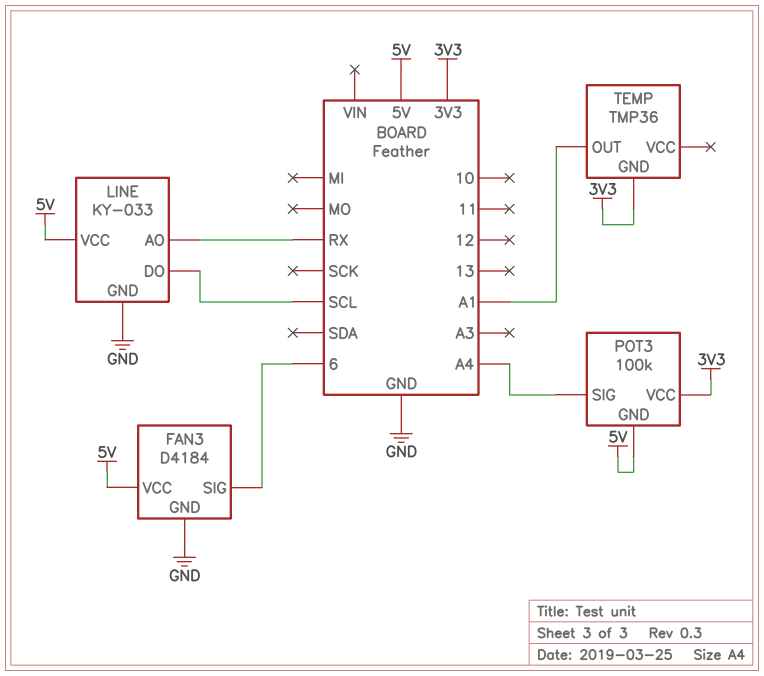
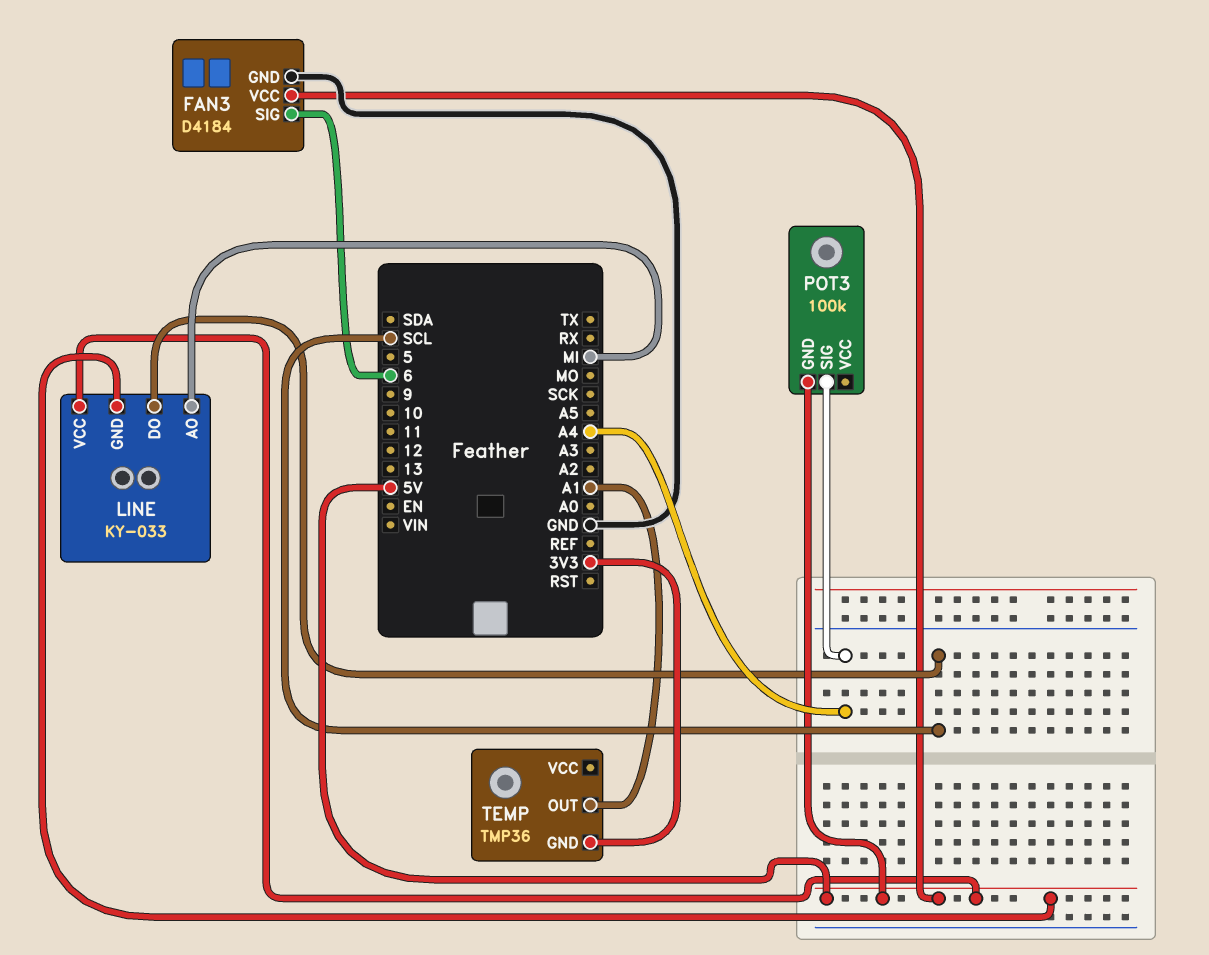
LINE pin AO: RX -> MI
LINE pin GND: GND -> 5V
POT3 pin VCC: 3V3 -> none

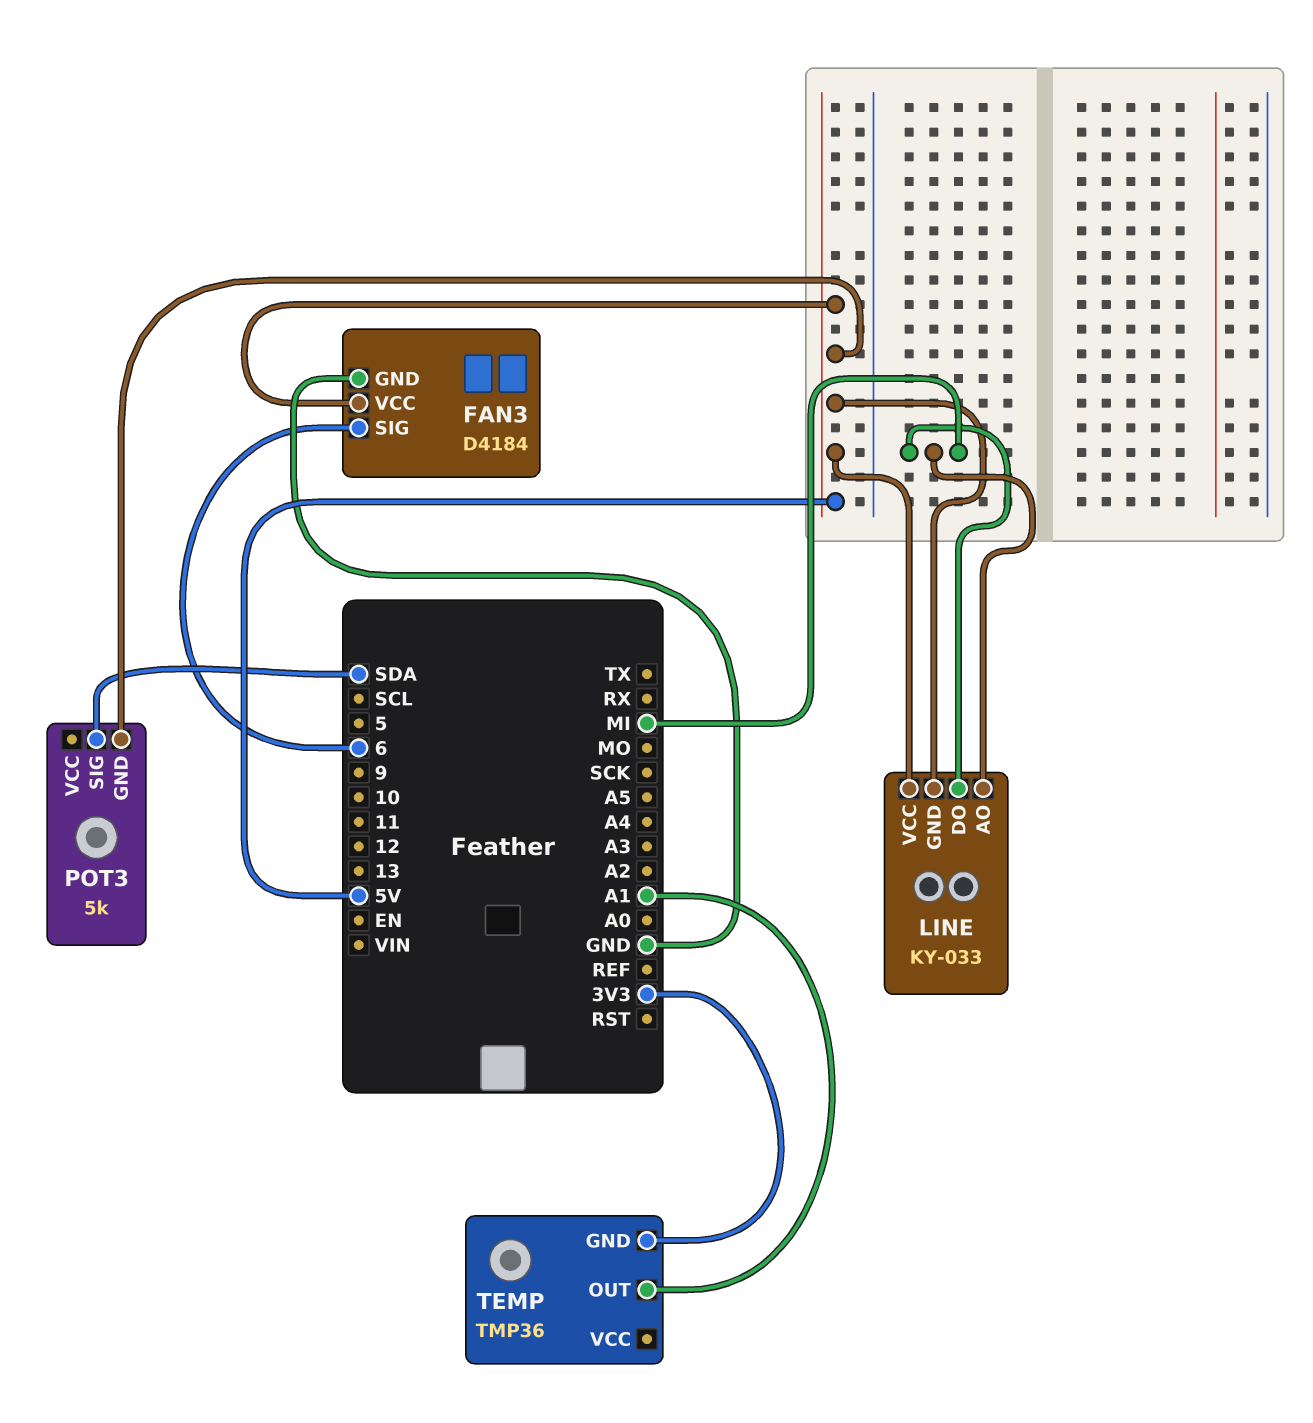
LINE pin DO: SCL -> MI
POT3: 100k -> 5k
POT3 pin SIG: A4 -> SDA

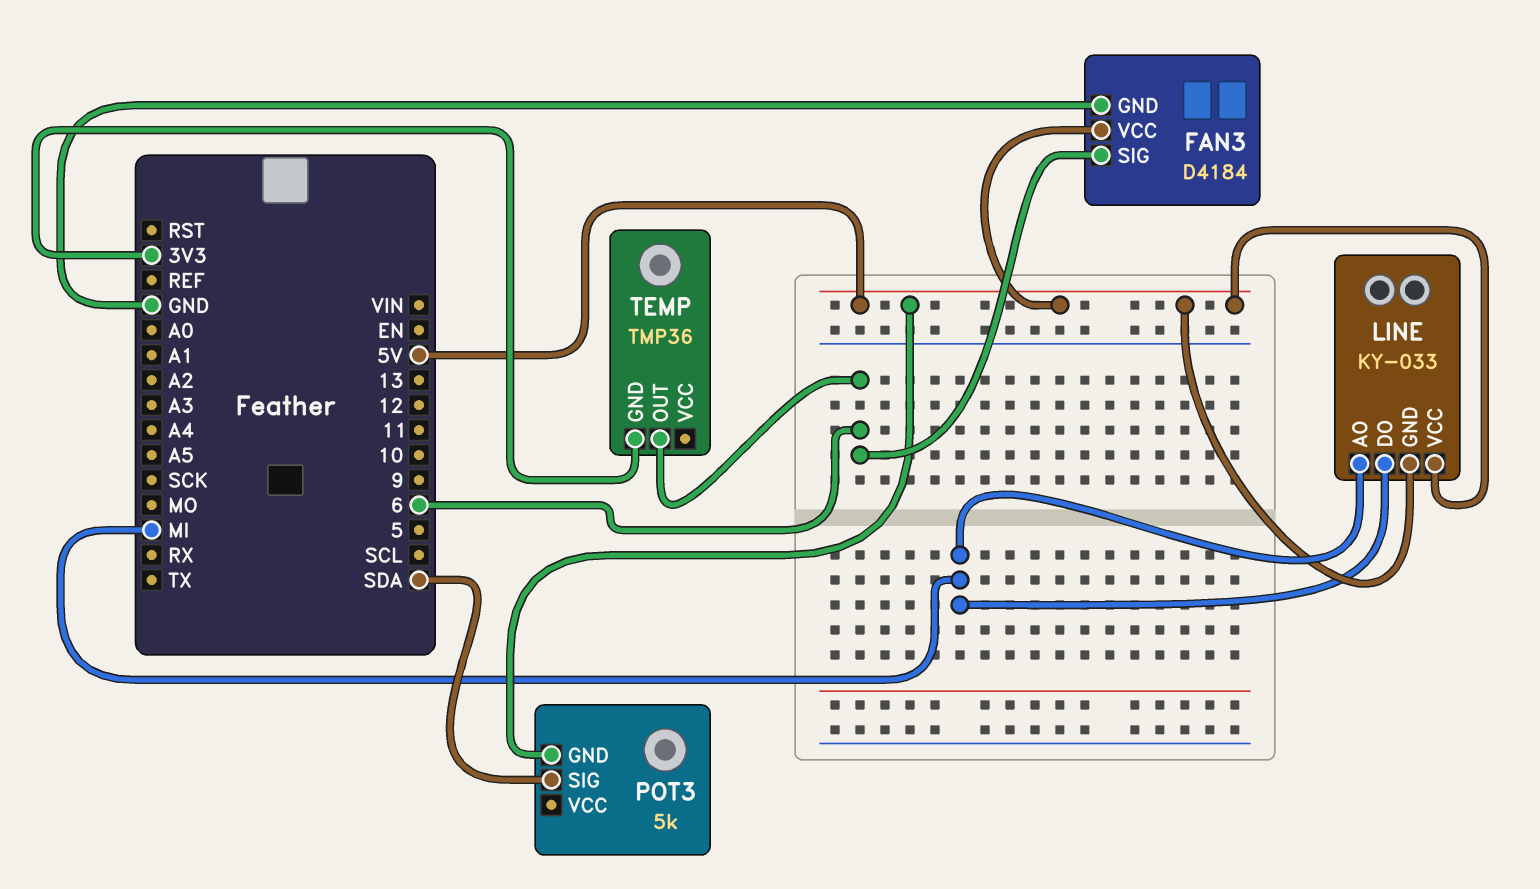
TEMP pin OUT: A1 -> 6

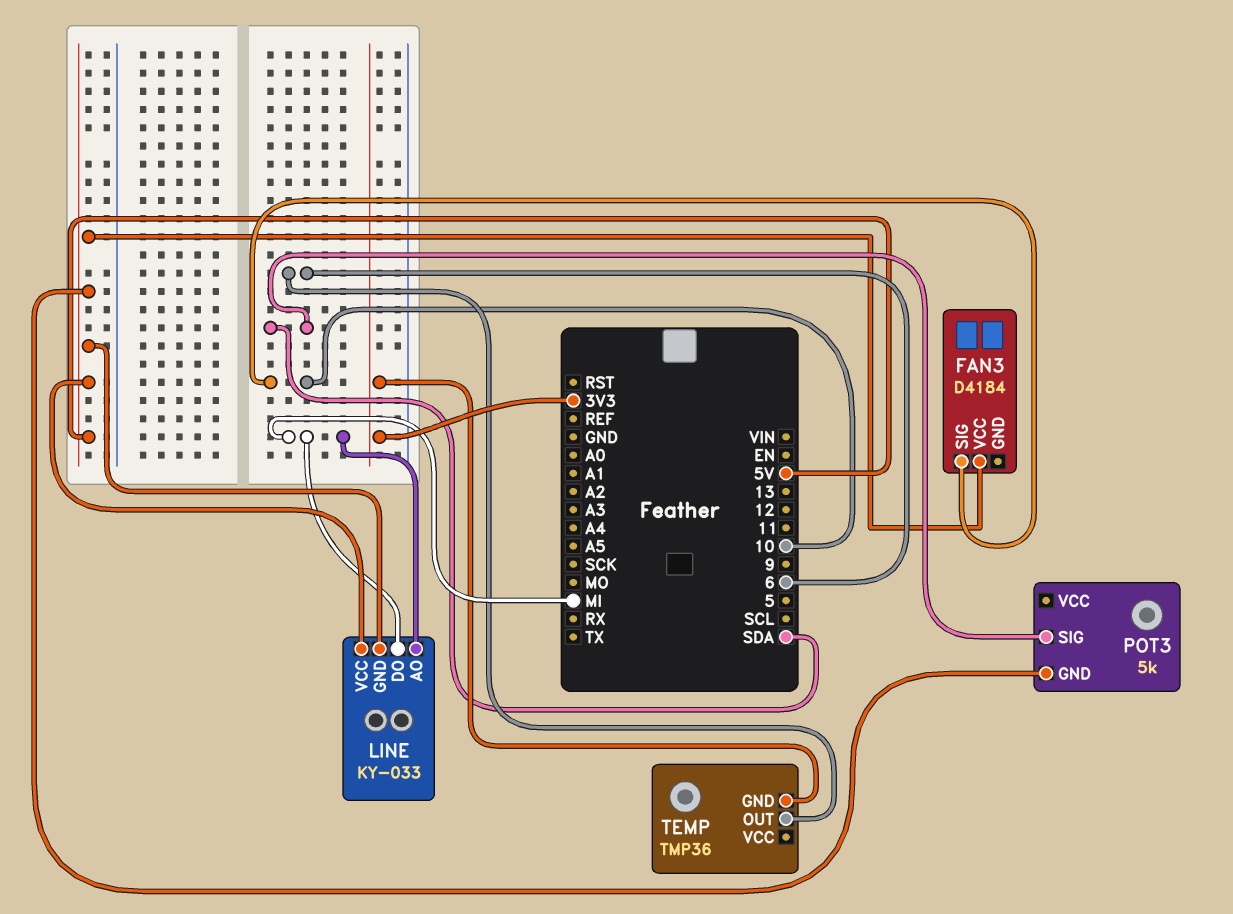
FAN3 pin GND: GND -> none
FAN3 pin SIG: 6 -> 10

